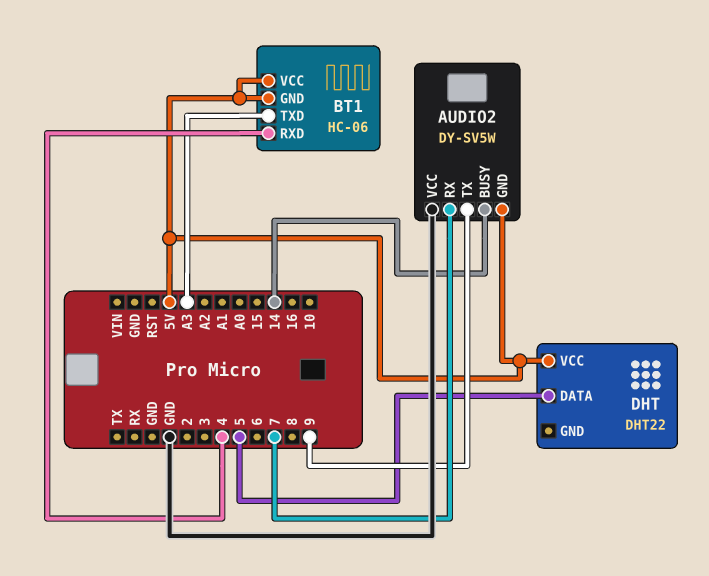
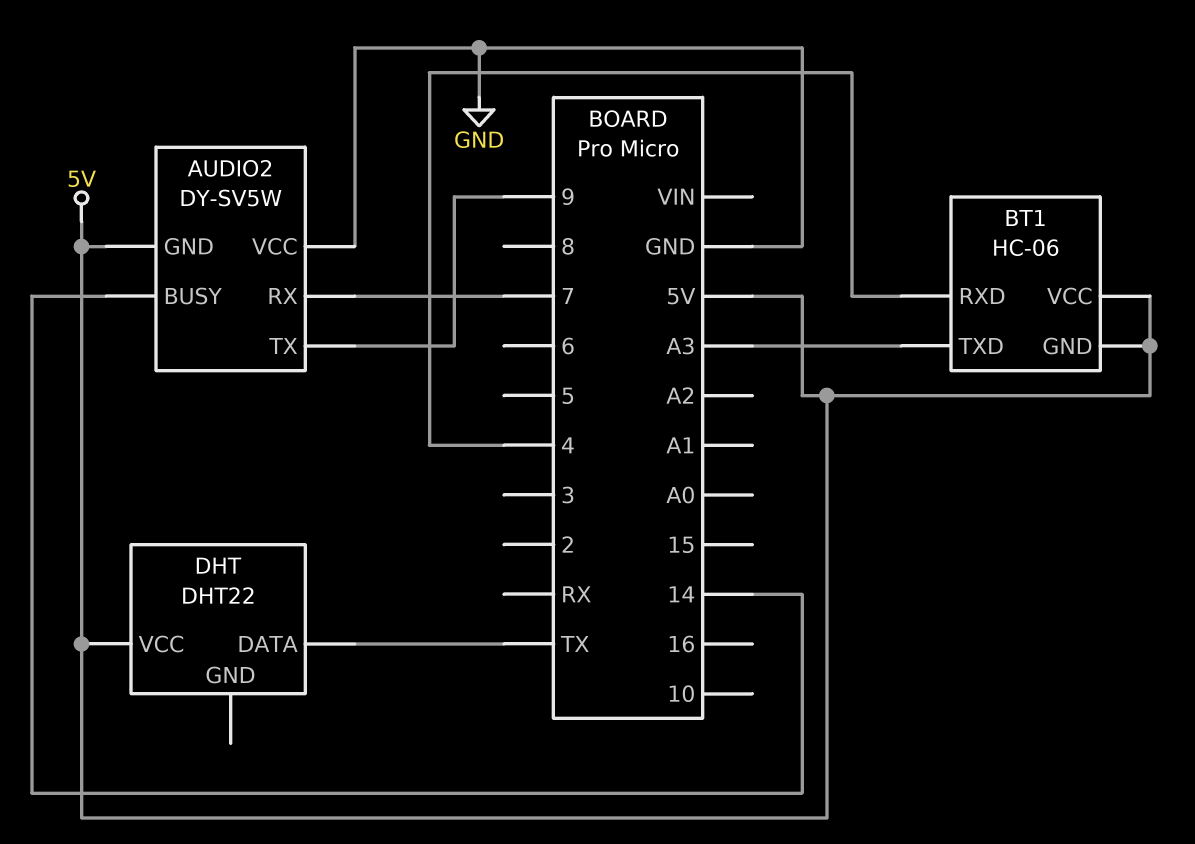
DHT pin DATA: 5 -> TX

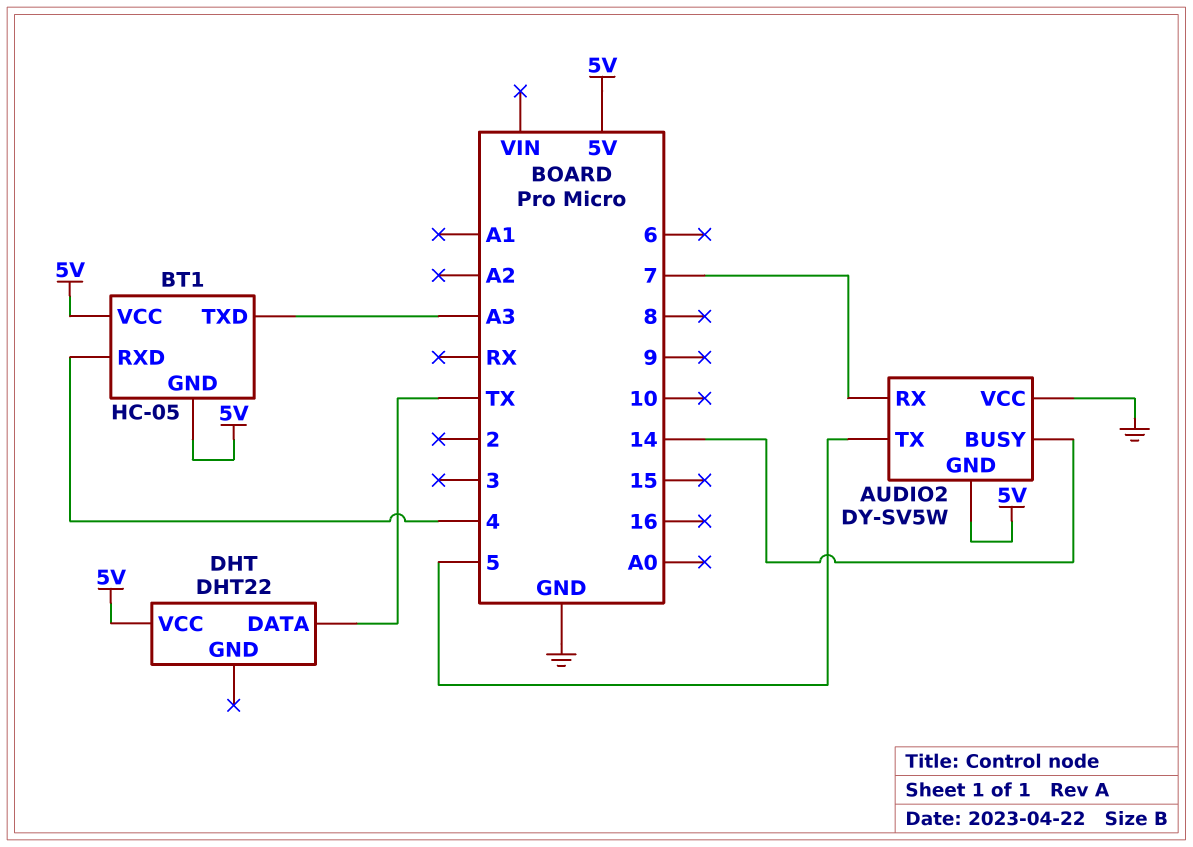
AUDIO2 pin TX: 9 -> 5
BT1: HC-06 -> HC-05

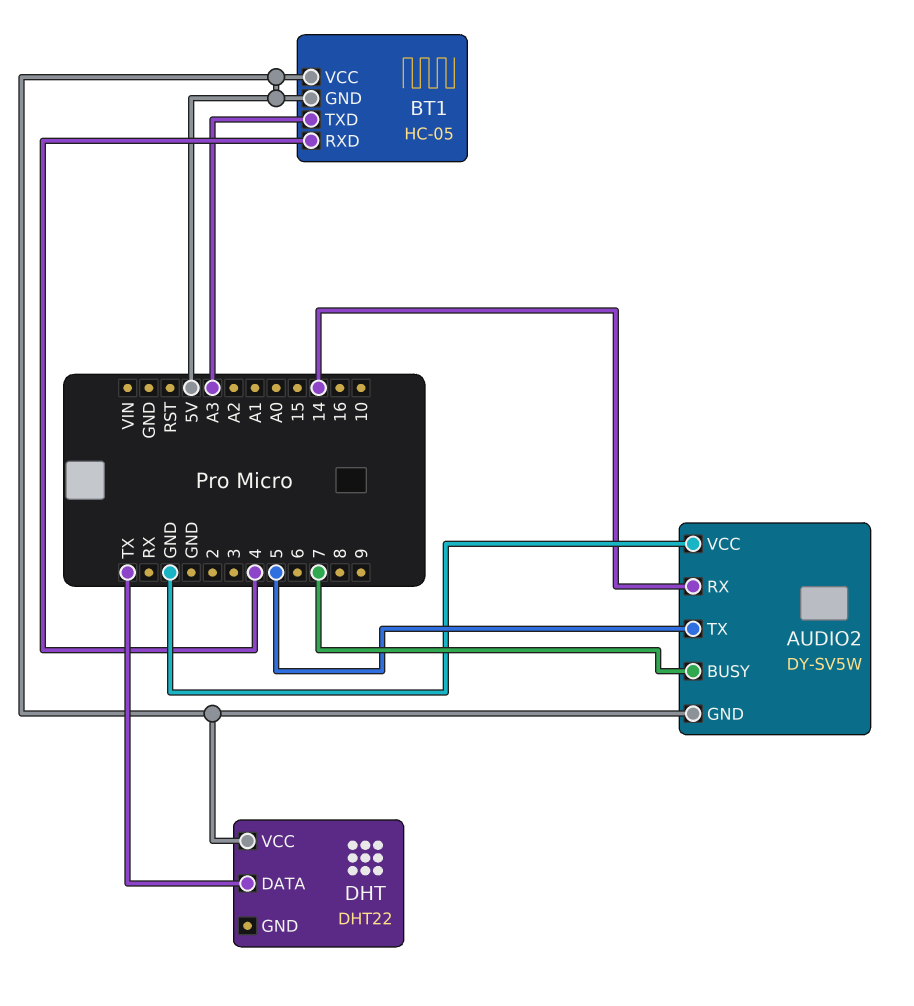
AUDIO2 pin BUSY: 14 -> 7
AUDIO2 pin RX: 7 -> 14

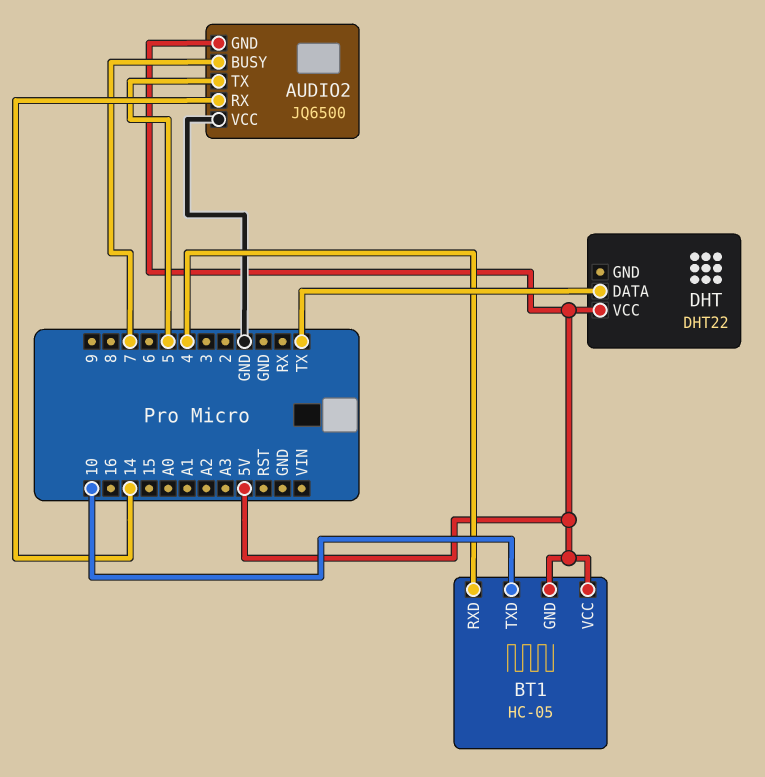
AUDIO2: DY-SV5W -> JQ6500
BT1 pin TXD: A3 -> 10

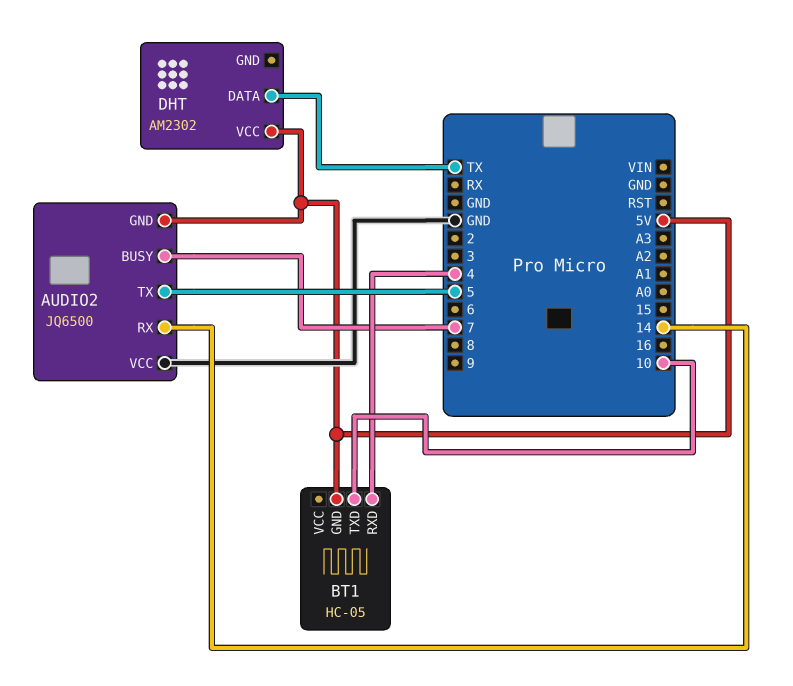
BT1 pin VCC: 5V -> none
DHT: DHT22 -> AM2302

